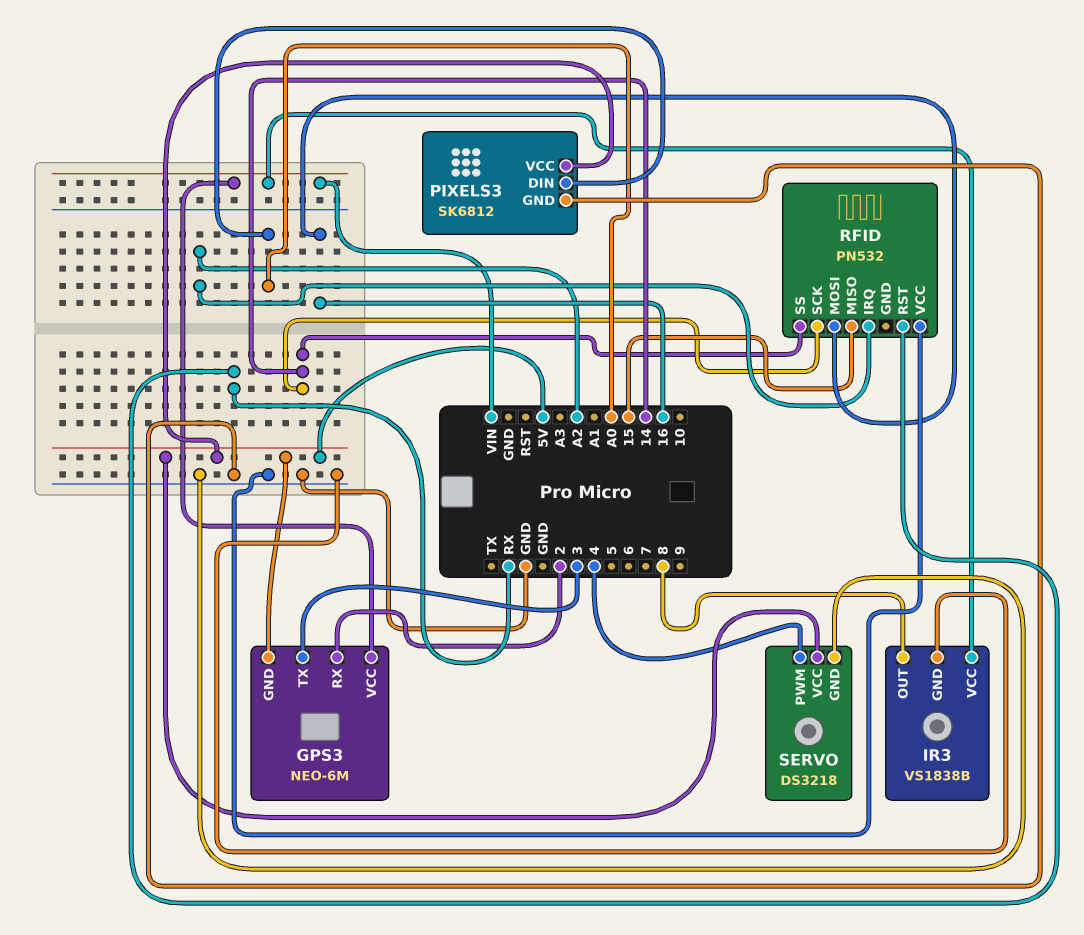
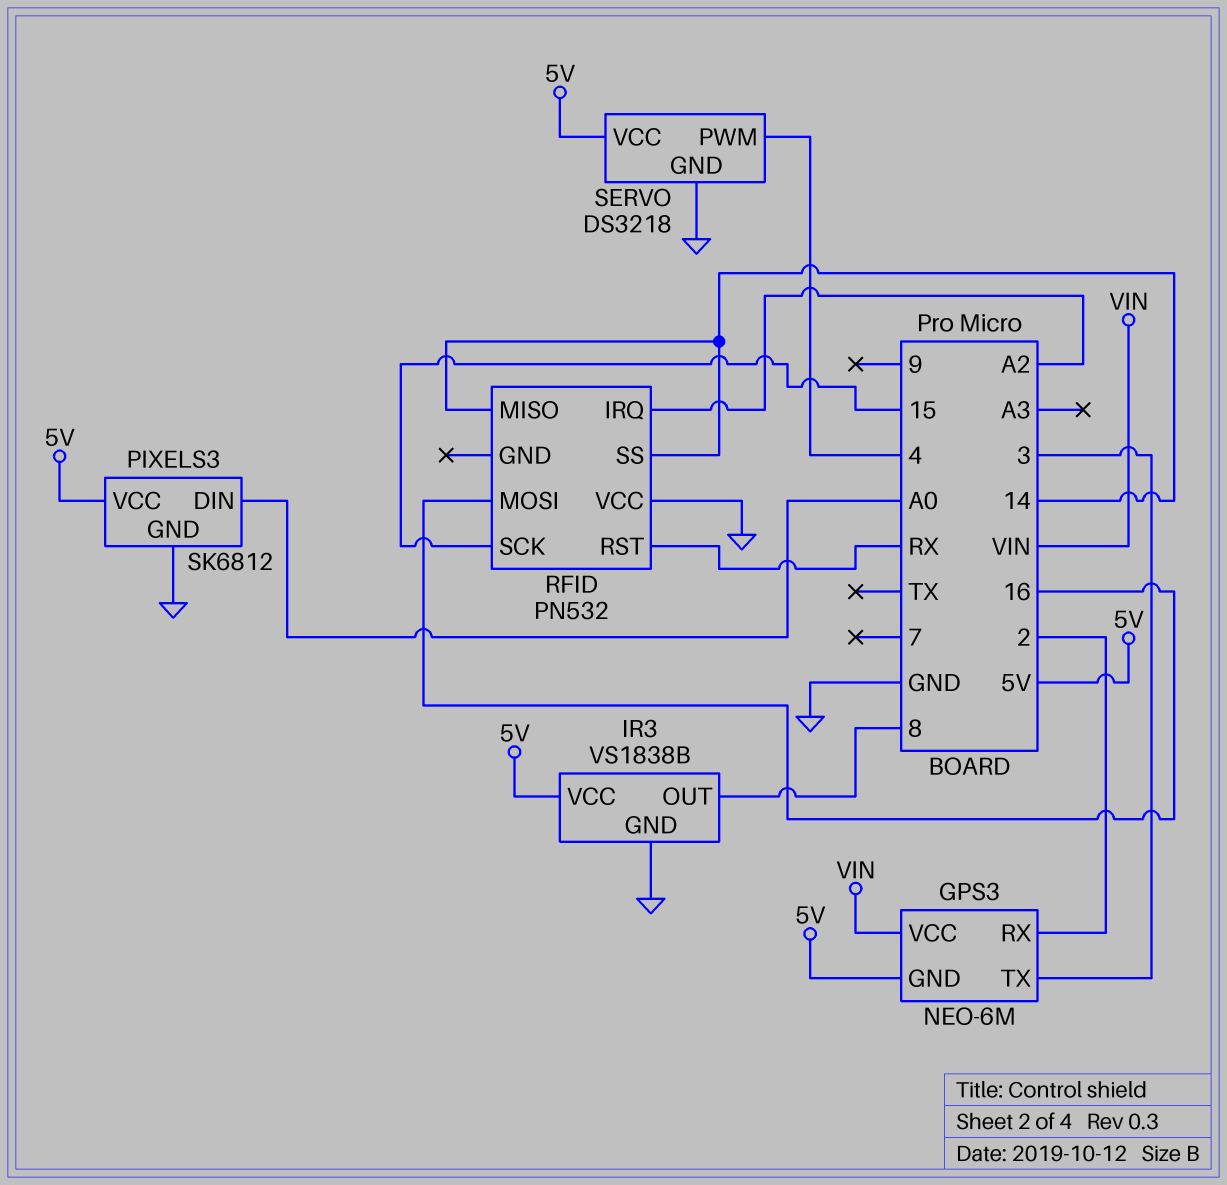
IR3 pin VCC: VIN -> 5V
RFID pin MISO: 15 -> 14
RFID pin SCK: 14 -> 15

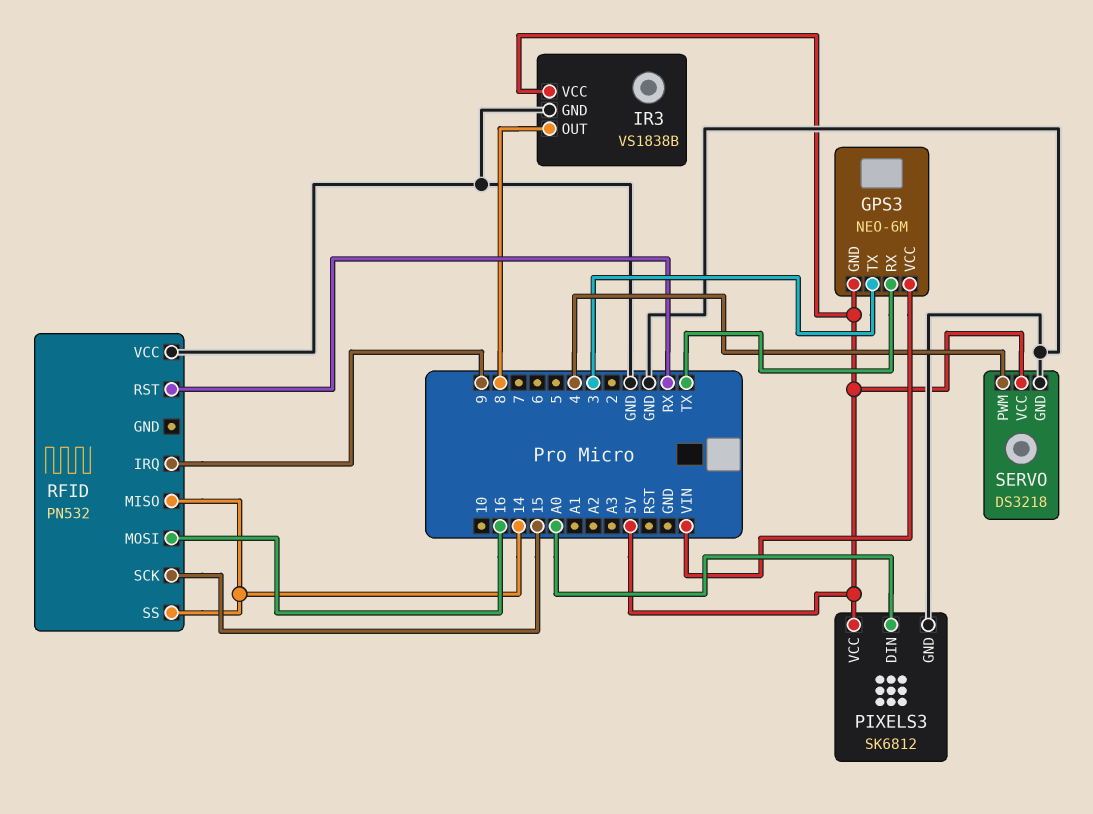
GPS3 pin RX: 2 -> TX
RFID pin IRQ: A2 -> 9

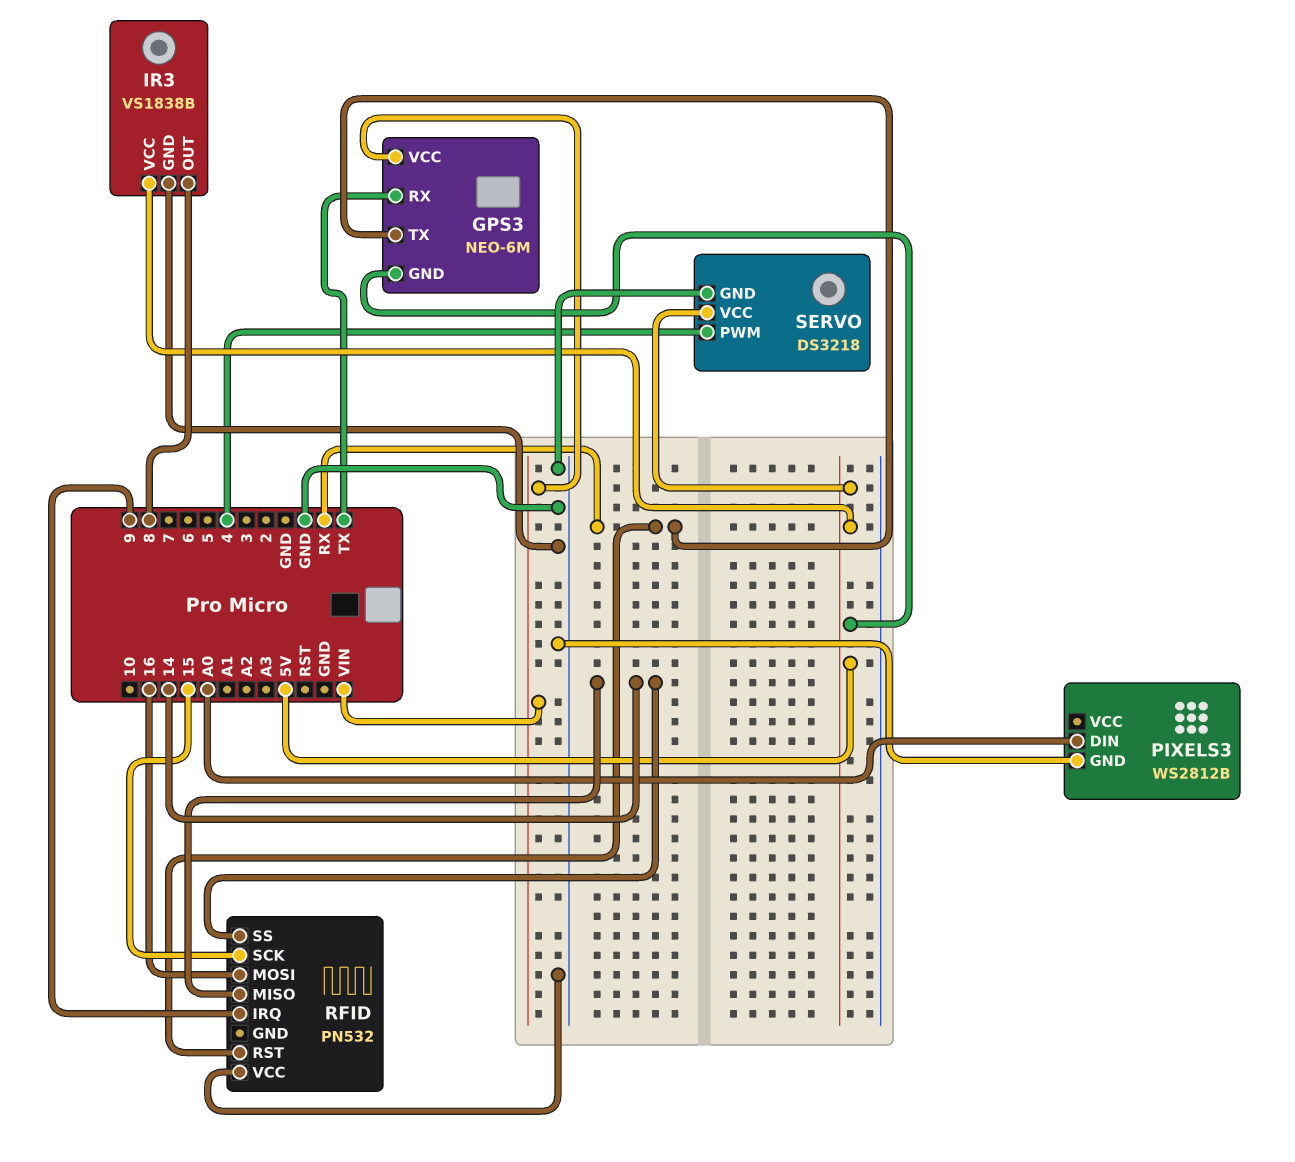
GPS3 pin TX: 3 -> RX
PIXELS3: SK6812 -> WS2812B
PIXELS3 pin VCC: 5V -> none

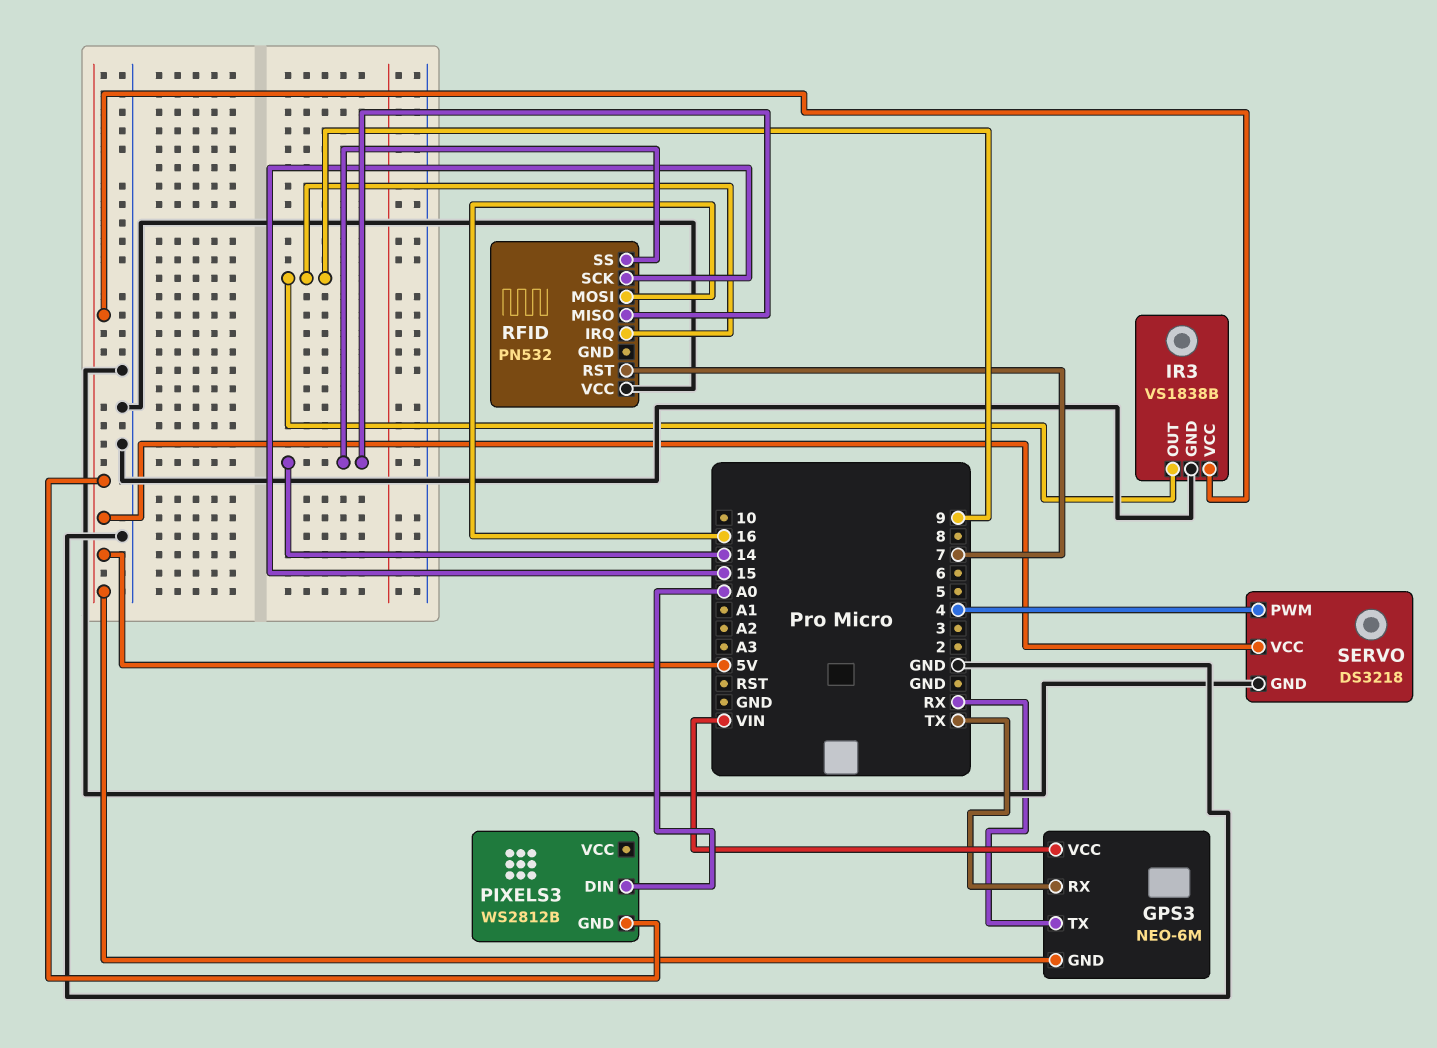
IR3 pin OUT: 8 -> 9
PIXELS3 pin GND: GND -> 5V
RFID pin RST: RX -> 7

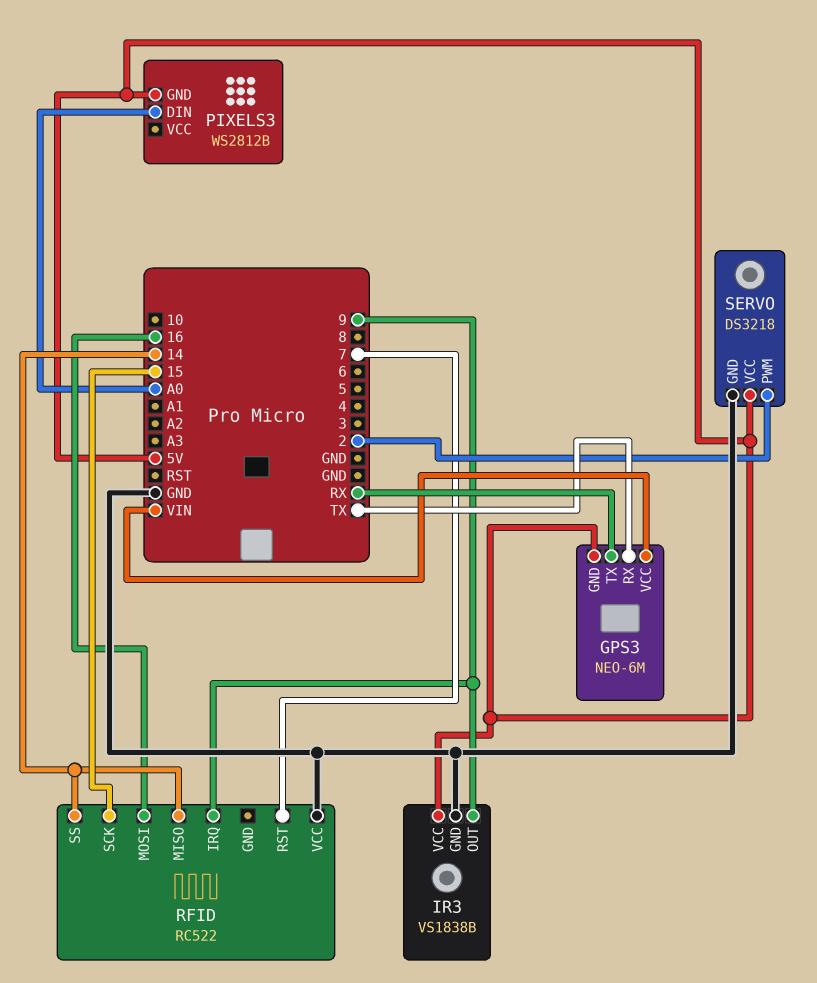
RFID: PN532 -> RC522
SERVO pin PWM: 4 -> 2

